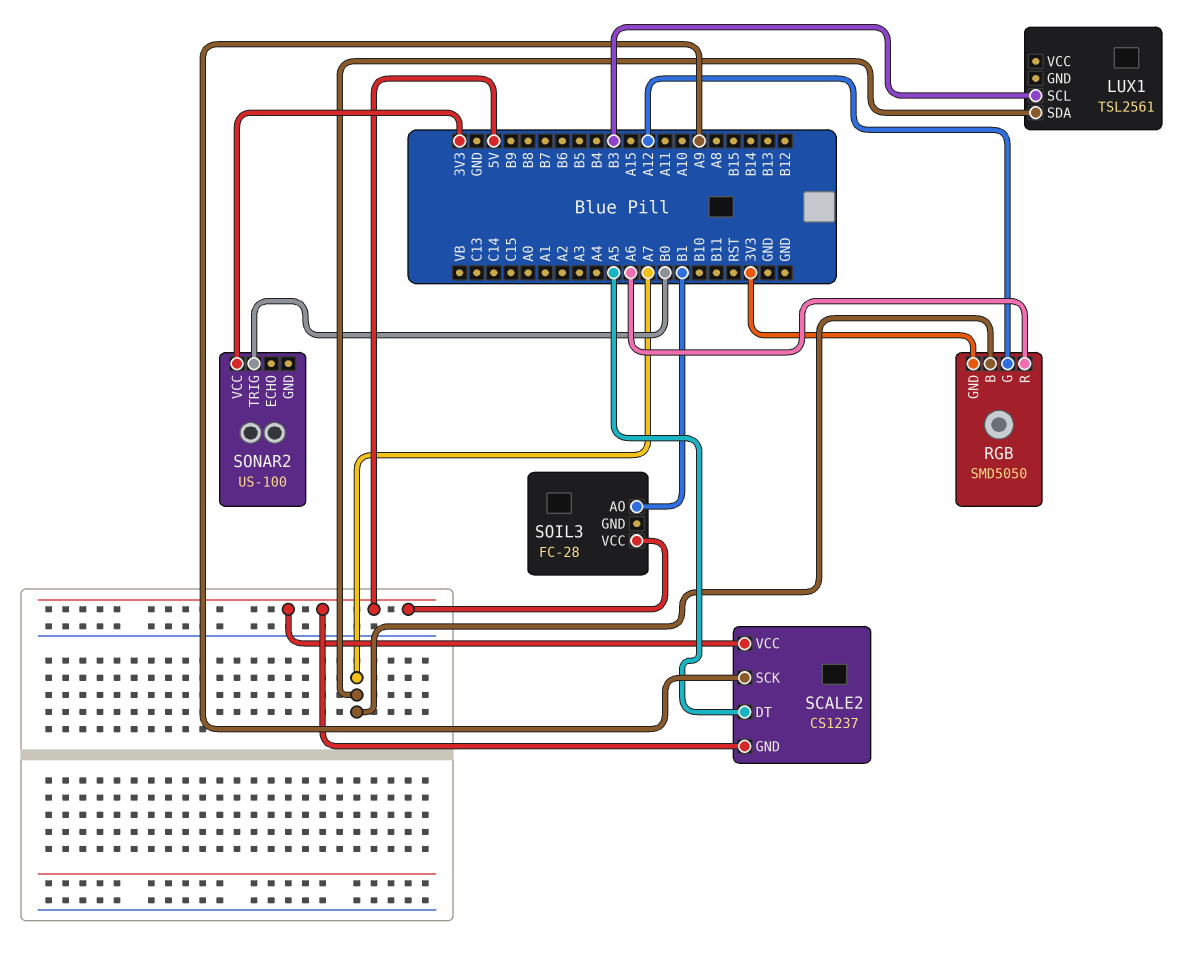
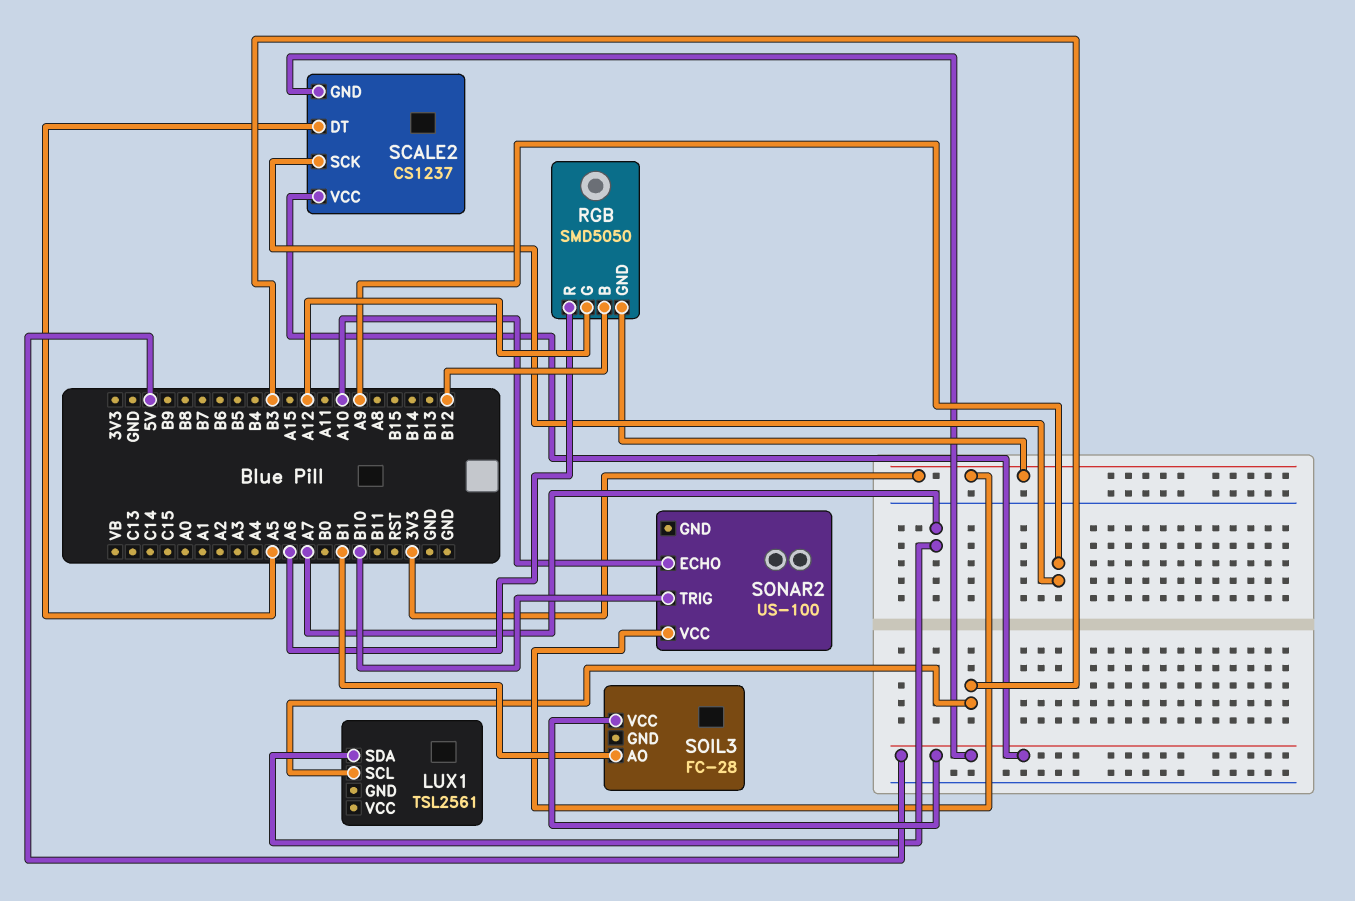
RGB pin B: A7 -> B12
SONAR2 pin ECHO: none -> A10
SONAR2 pin TRIG: B0 -> B10

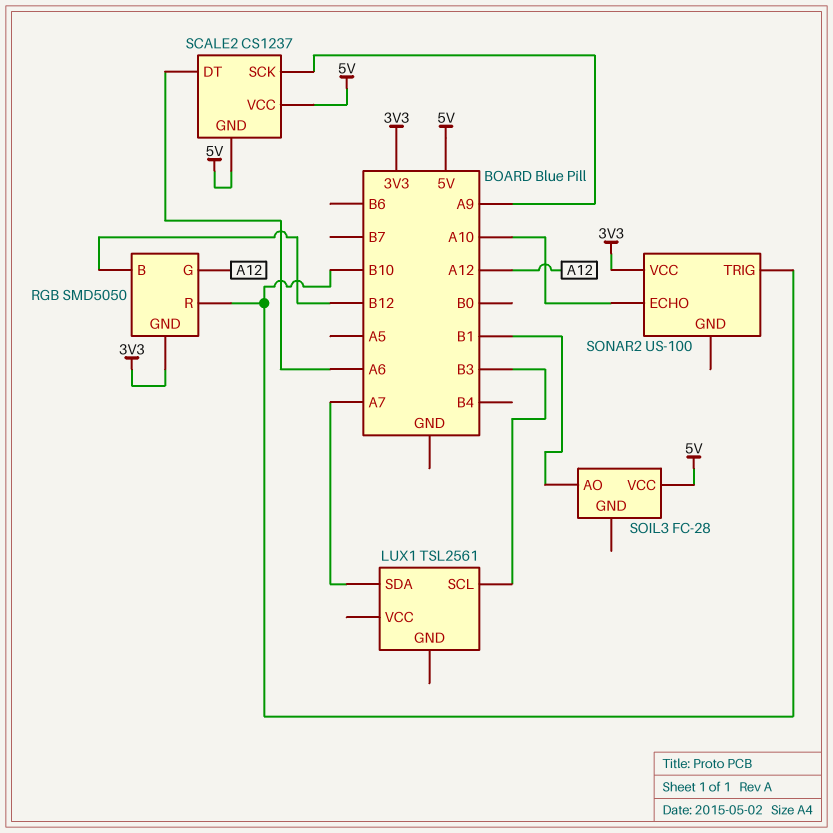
RGB pin R: A6 -> B10
SCALE2 pin DT: A5 -> A6

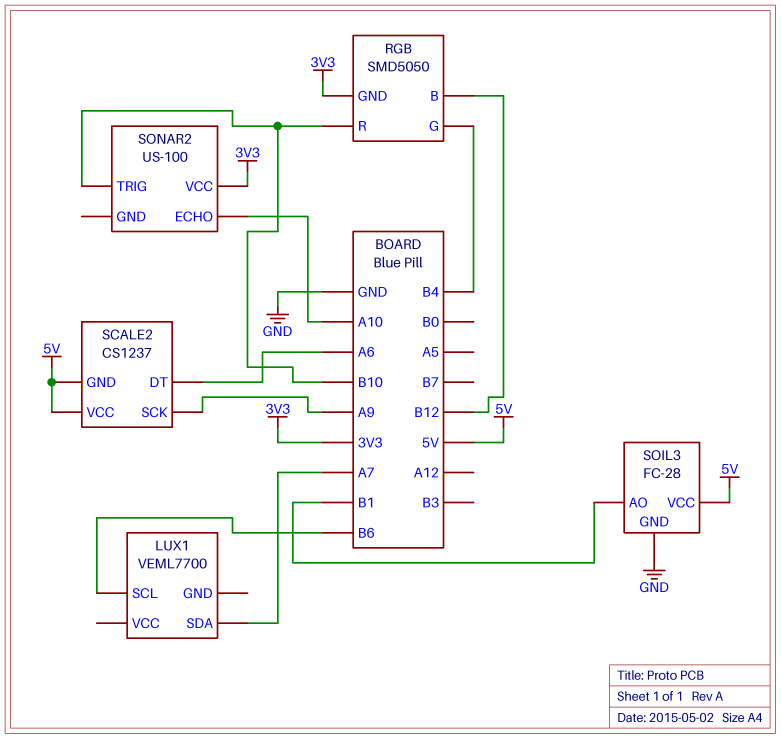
LUX1: TSL2561 -> VEML7700
LUX1 pin SCL: B3 -> B6
RGB pin G: A12 -> B4
SOIL3 pin GND: none -> GND

